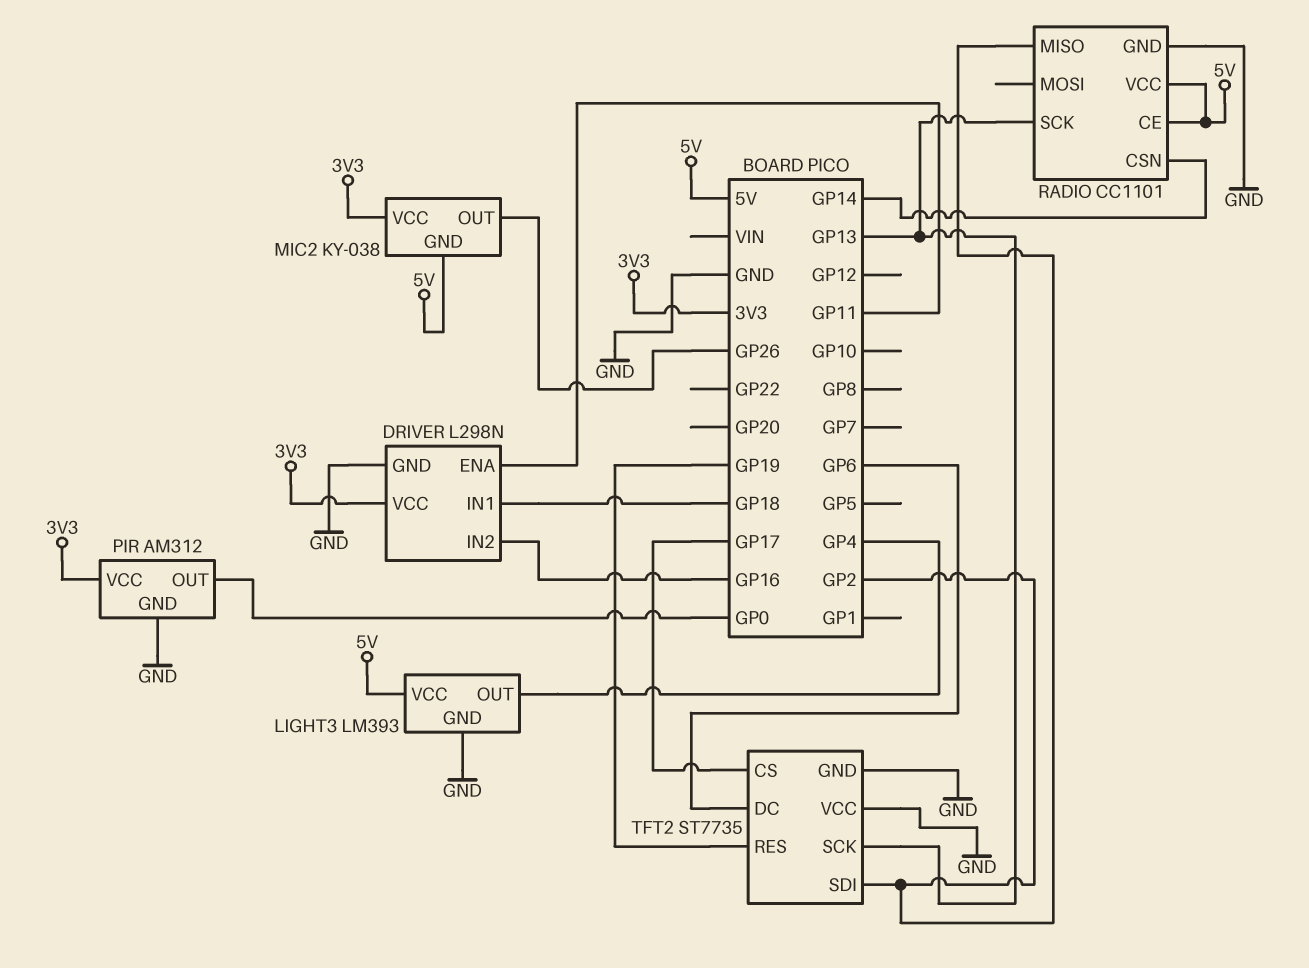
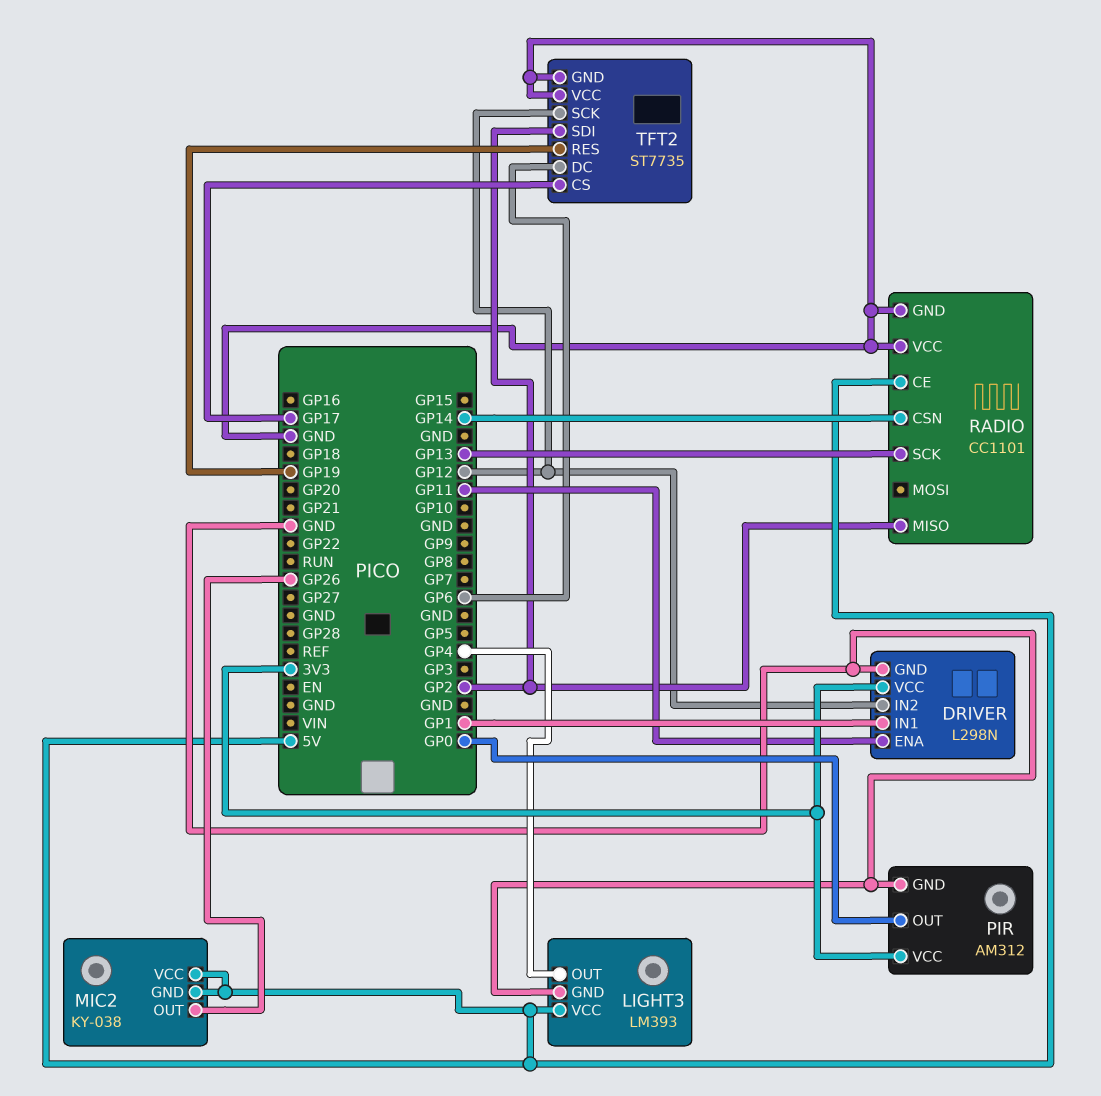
DRIVER pin IN1: GP18 -> GP1
DRIVER pin IN2: GP16 -> GP12
MIC2 pin VCC: 3V3 -> 5V
RADIO pin VCC: 5V -> GND
TFT2 pin SCK: GP13 -> GP12

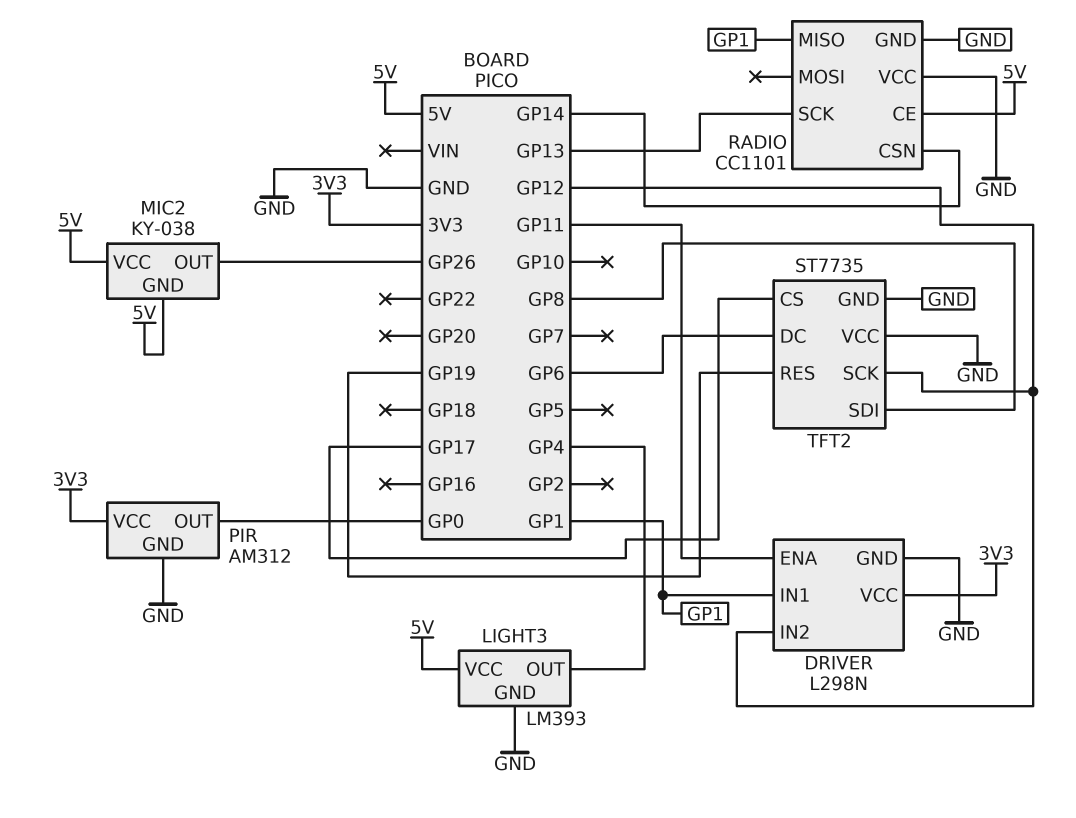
RADIO pin MISO: GP2 -> GP1
TFT2 pin SDI: GP2 -> GP8

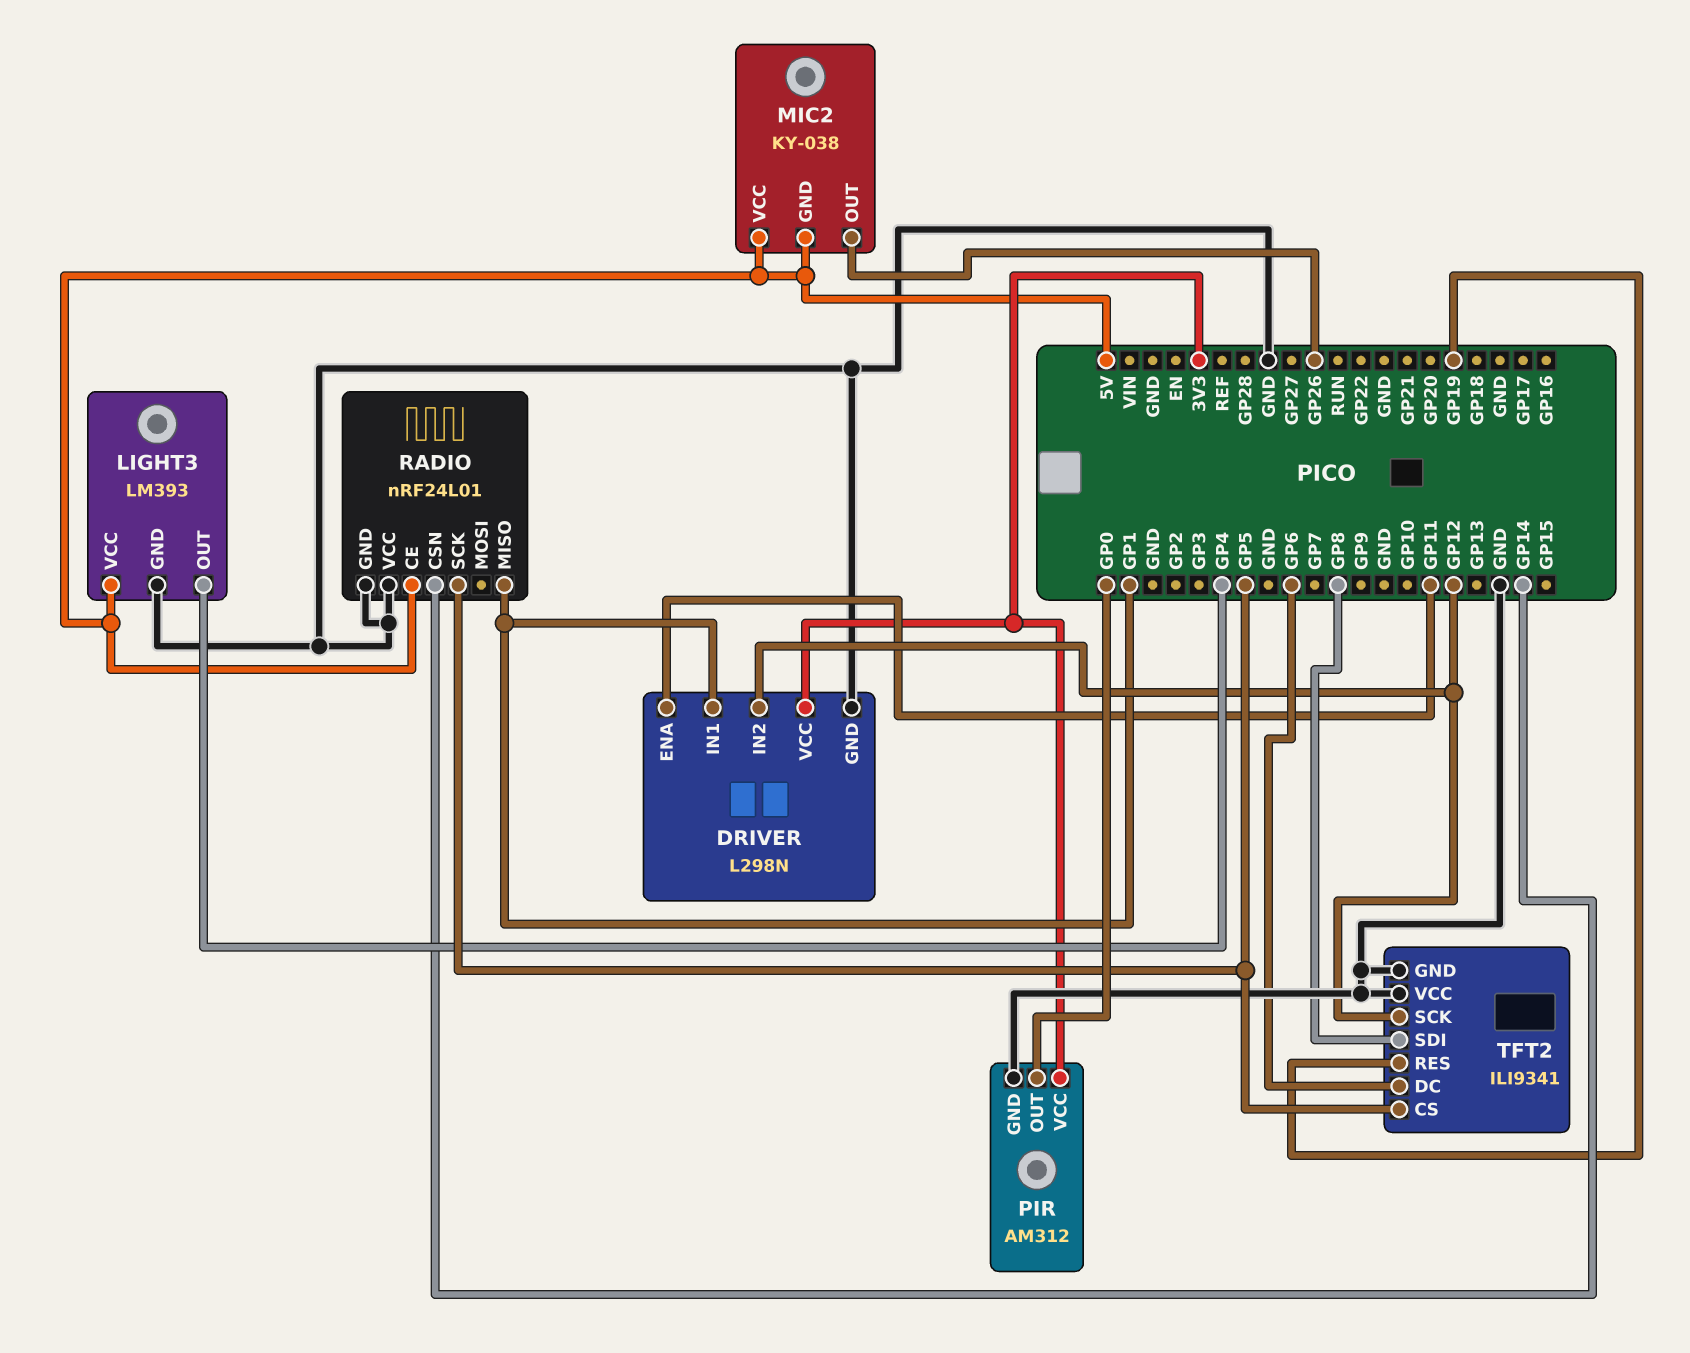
RADIO: CC1101 -> nRF24L01
RADIO pin SCK: GP13 -> GP5
TFT2: ST7735 -> ILI9341
TFT2 pin CS: GP17 -> GP5

